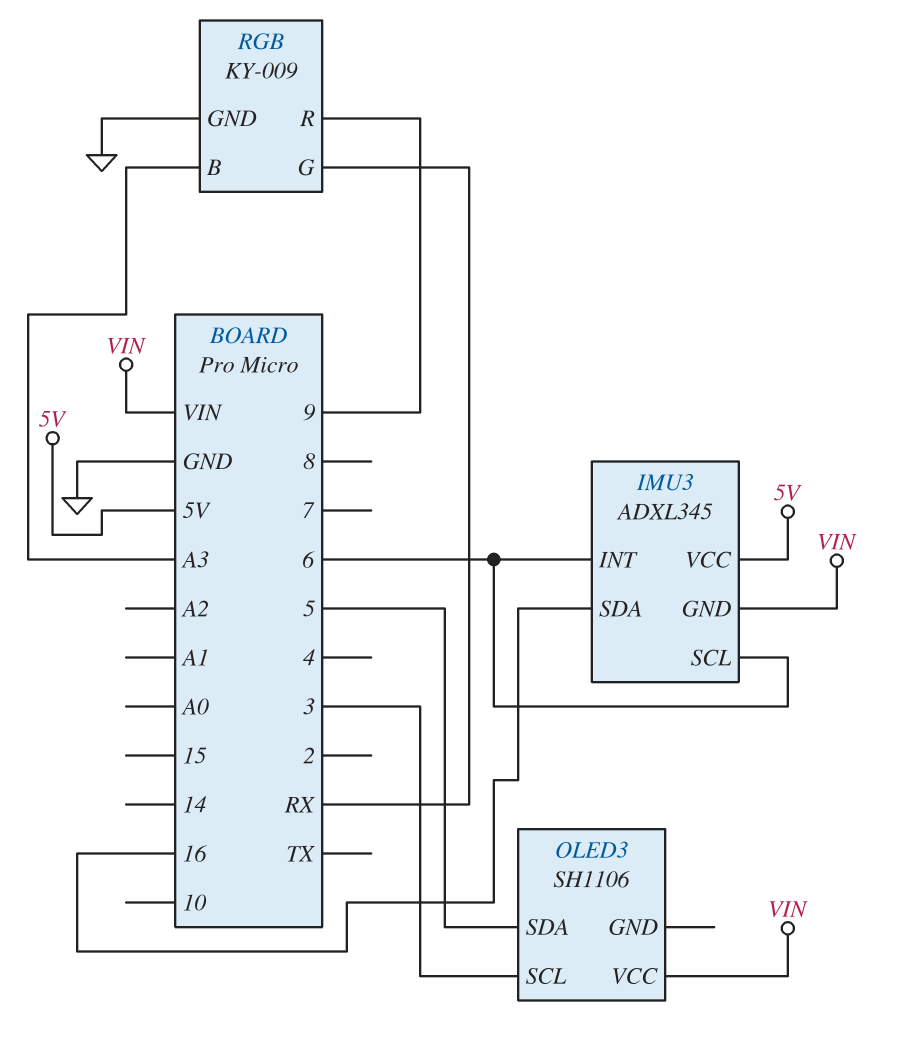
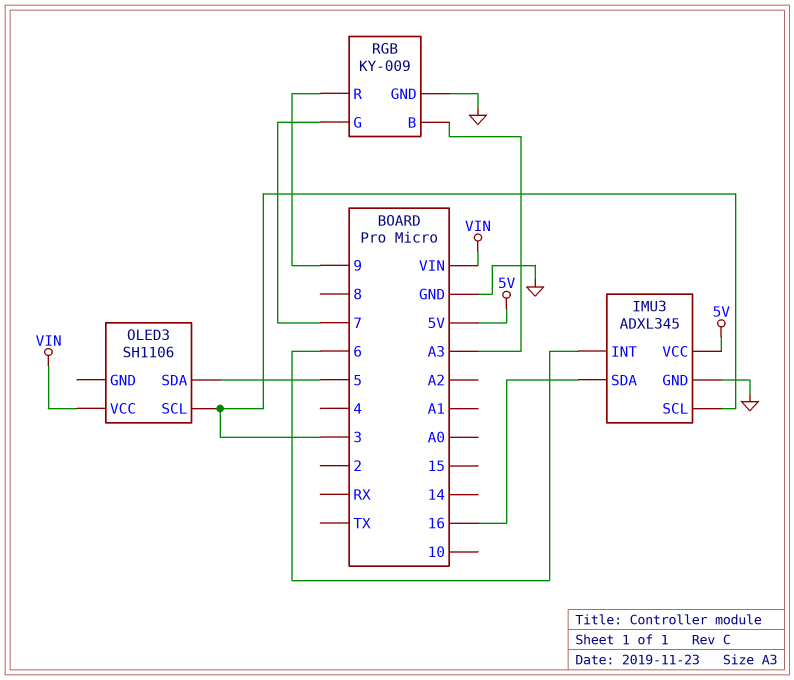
IMU3 pin GND: VIN -> GND
IMU3 pin SCL: 6 -> 3
RGB pin G: RX -> 7

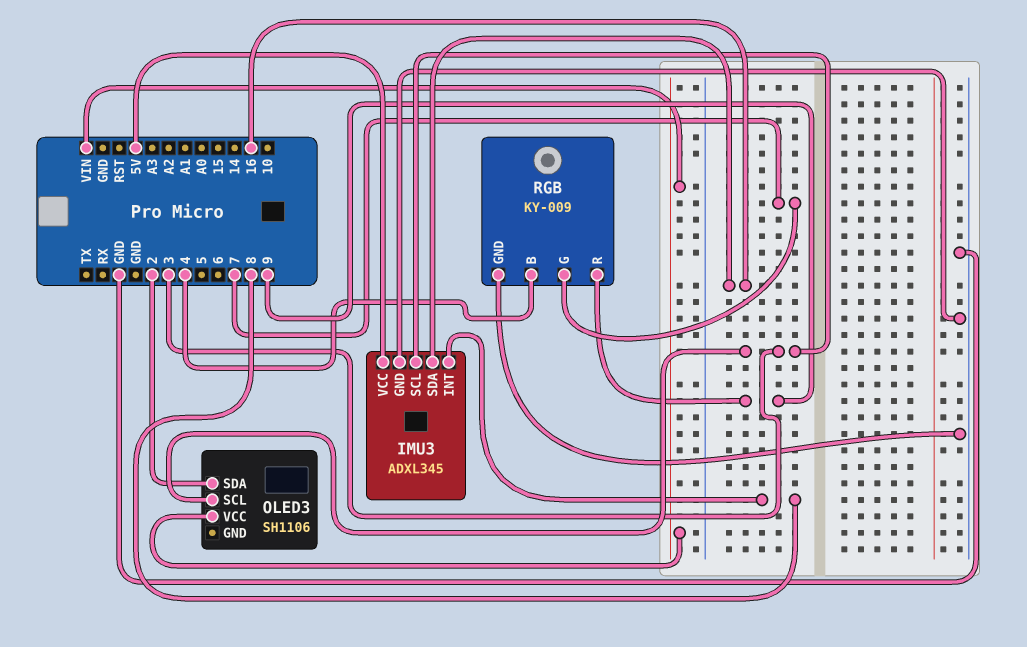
IMU3 pin INT: 6 -> 8
OLED3 pin SDA: 5 -> 2
RGB pin B: A3 -> 4

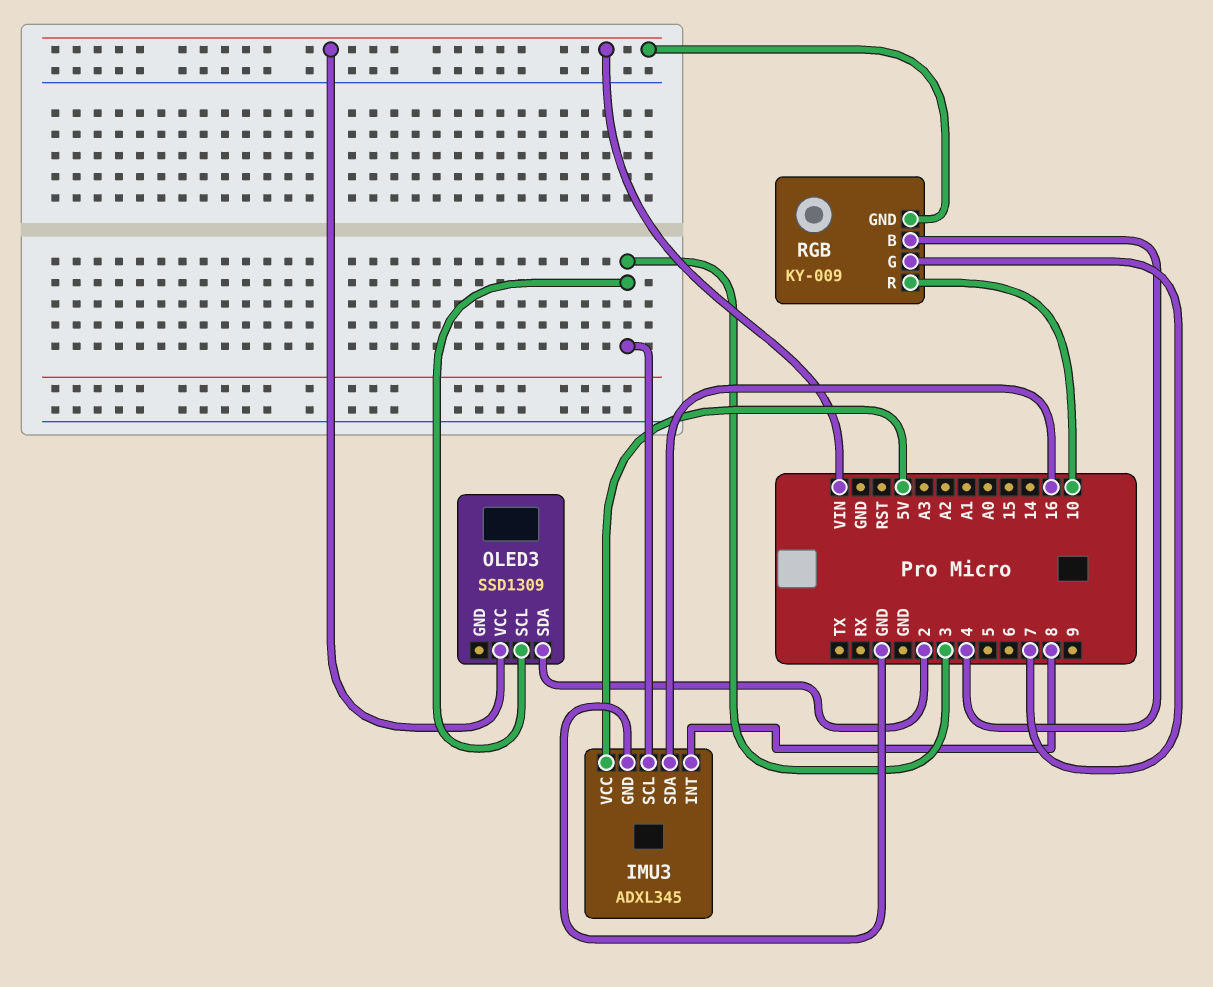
OLED3: SH1106 -> SSD1309
RGB pin GND: GND -> VIN
RGB pin R: 9 -> 10

